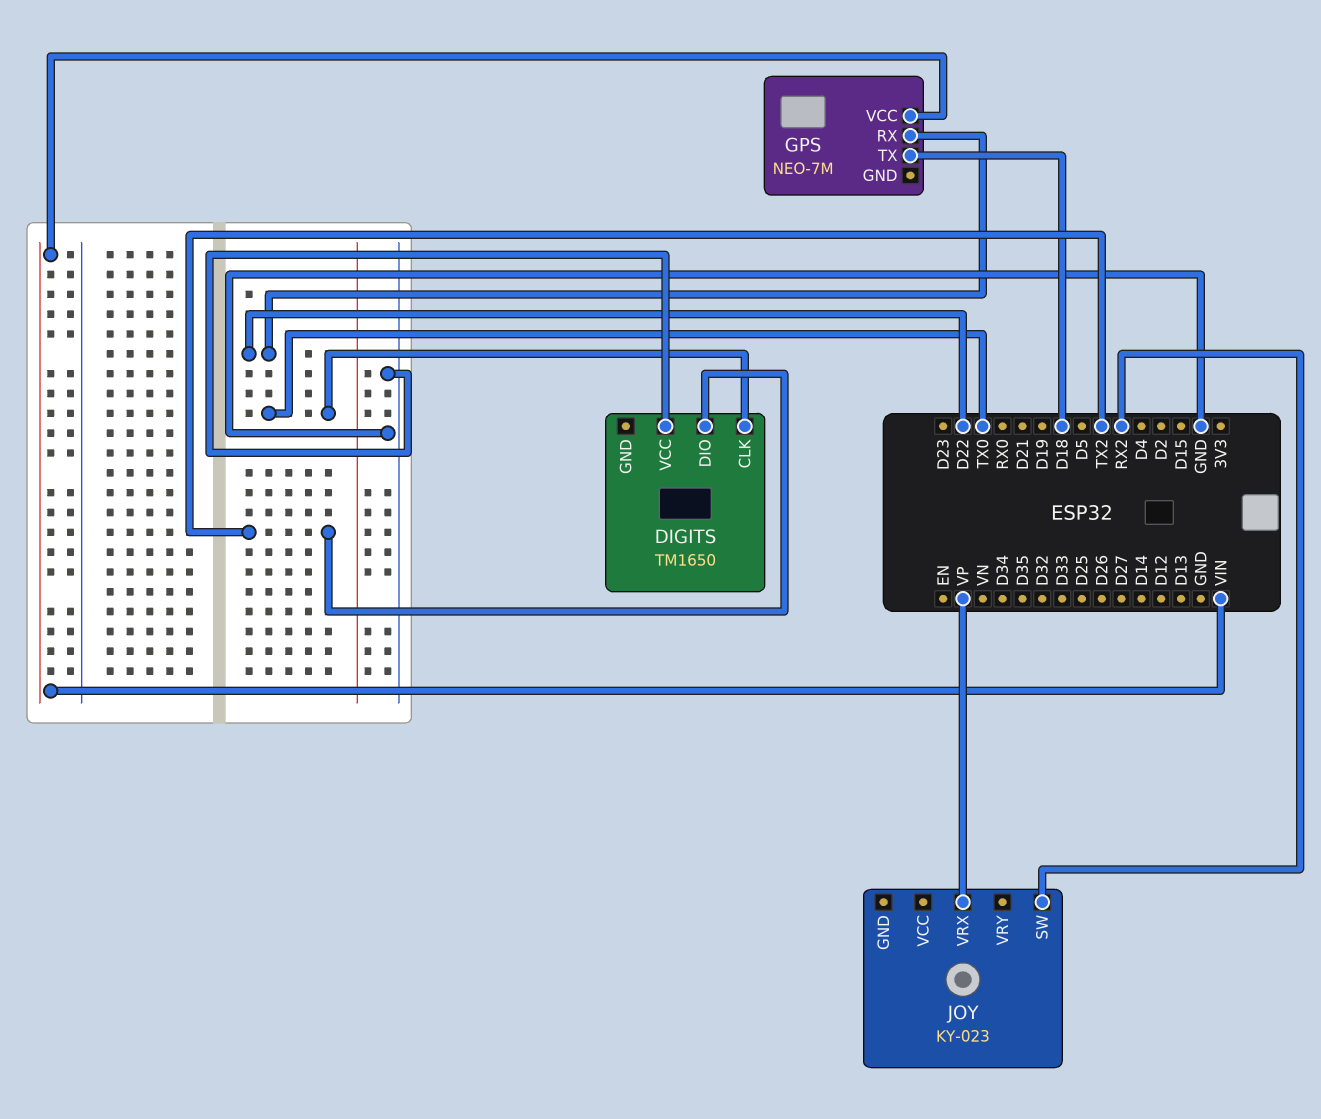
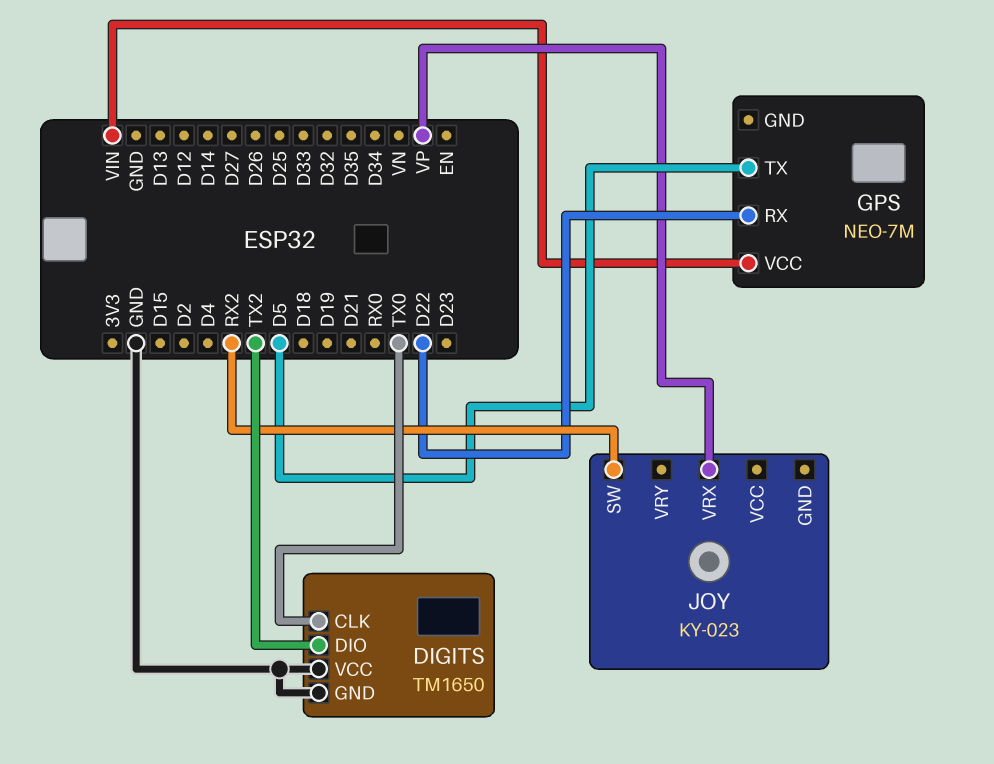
DIGITS pin GND: none -> GND
GPS pin TX: D18 -> D5

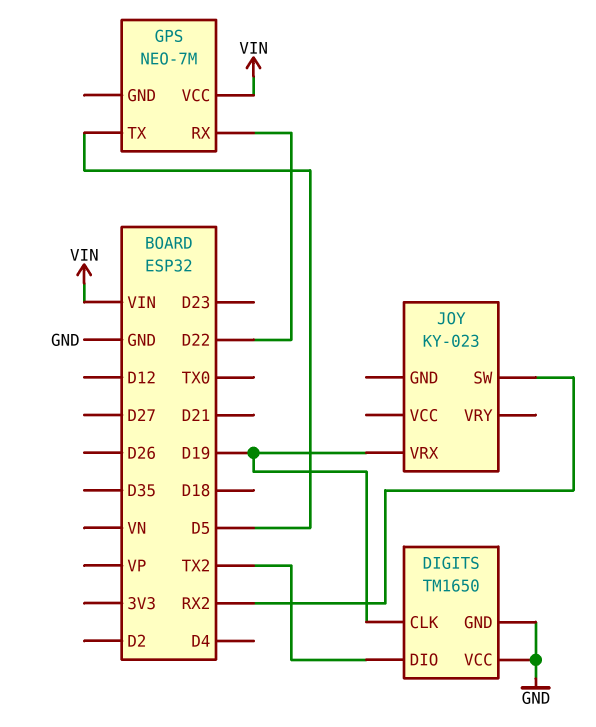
DIGITS pin CLK: TX0 -> D19
JOY pin VRX: VP -> D19

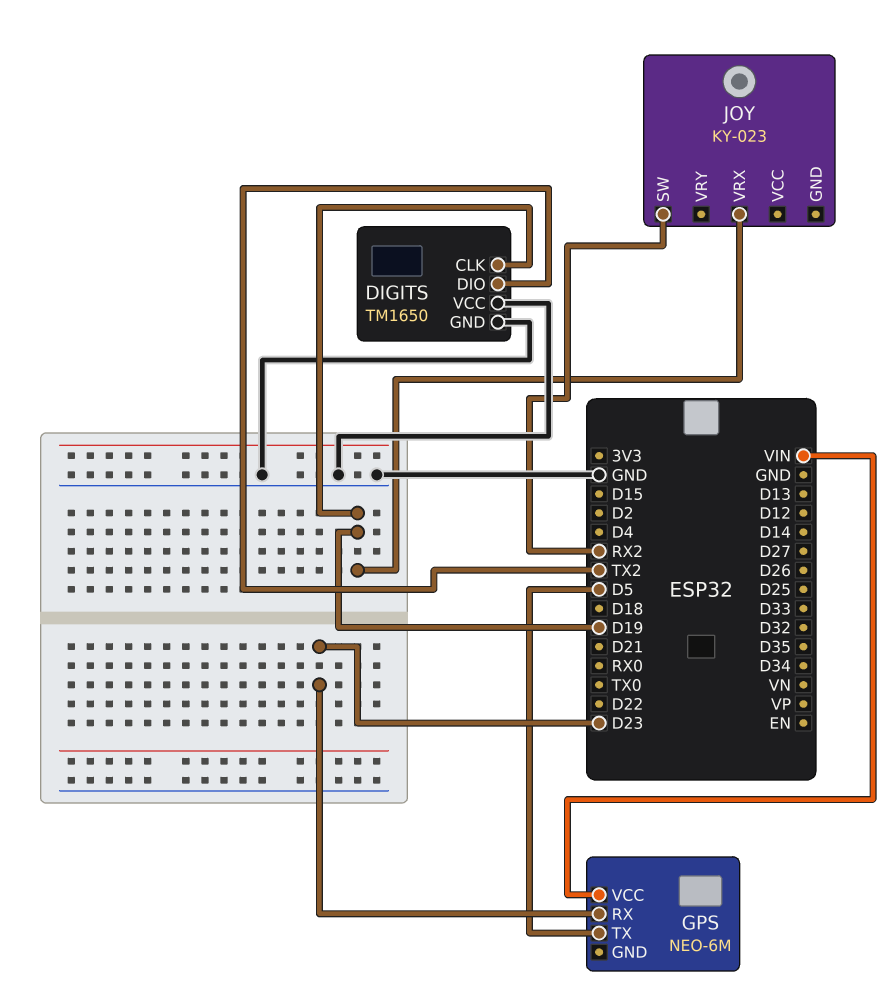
GPS: NEO-7M -> NEO-6M
GPS pin RX: D22 -> D23

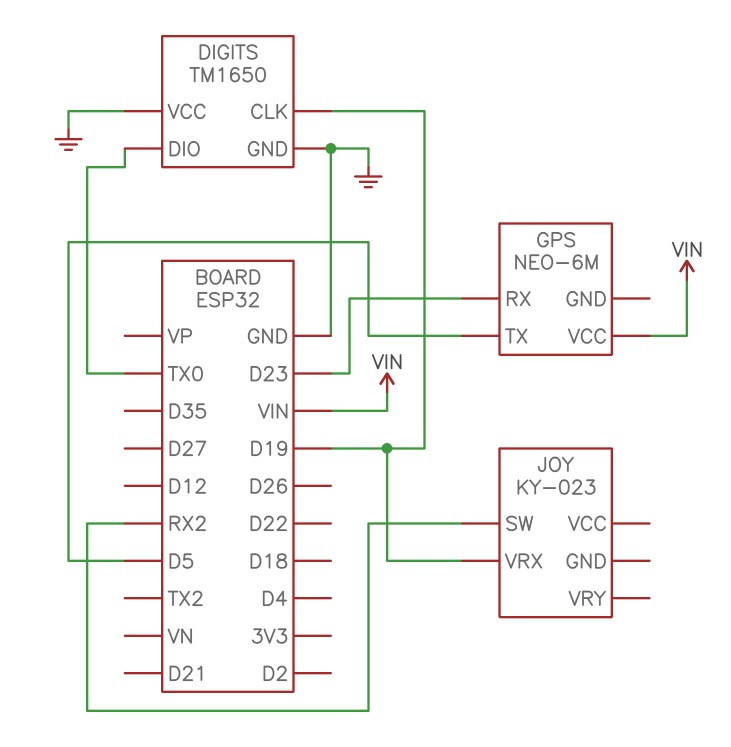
DIGITS pin DIO: TX2 -> TX0

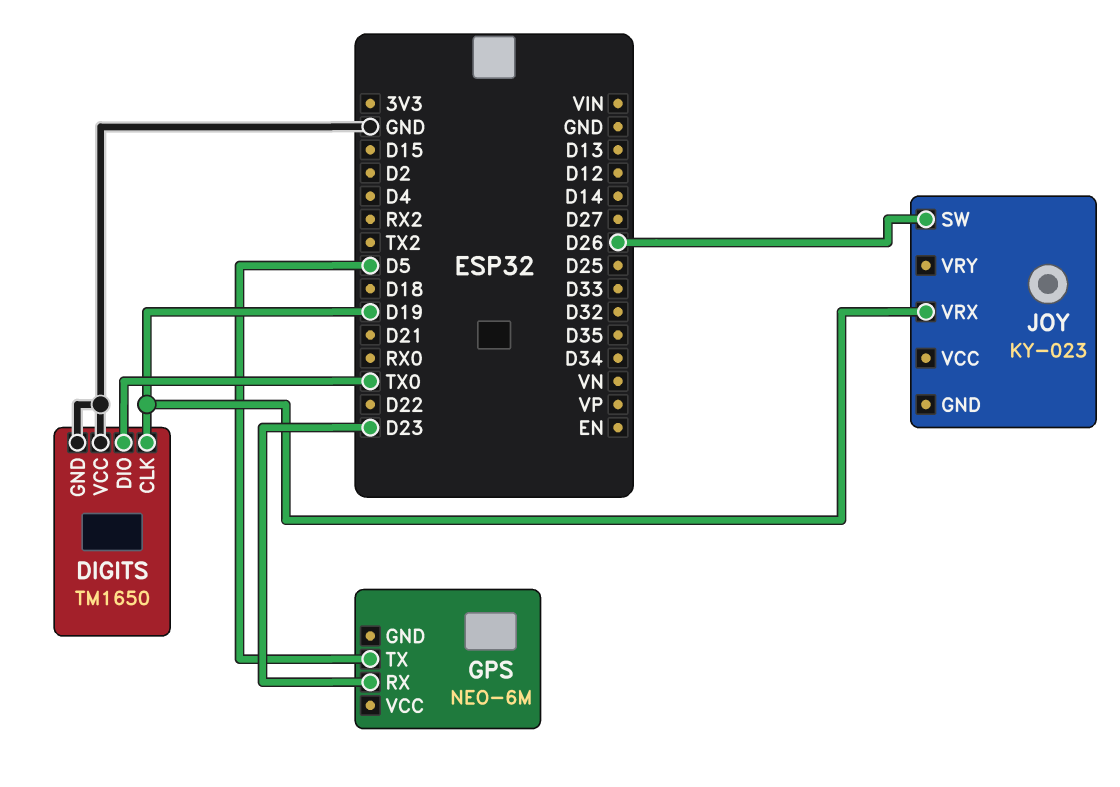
GPS pin VCC: VIN -> none
JOY pin SW: RX2 -> D26

